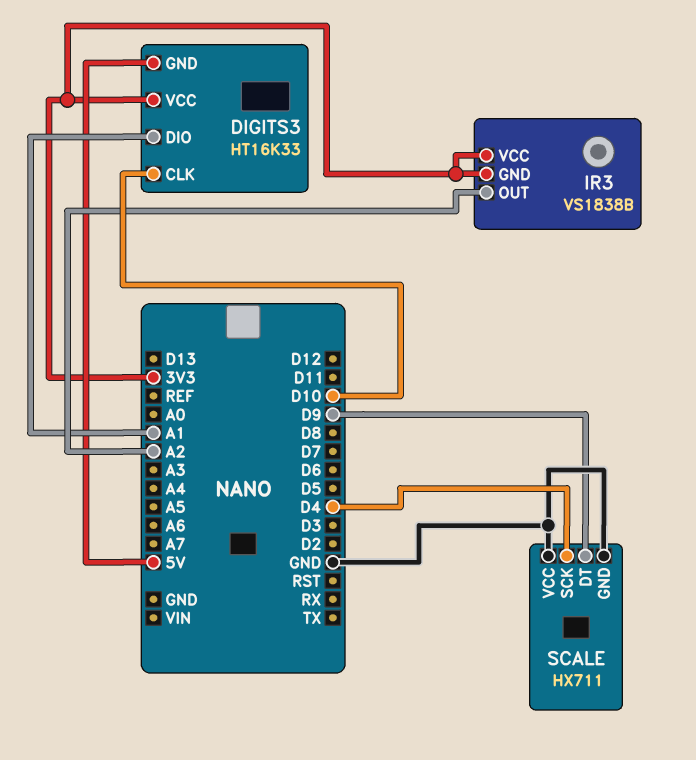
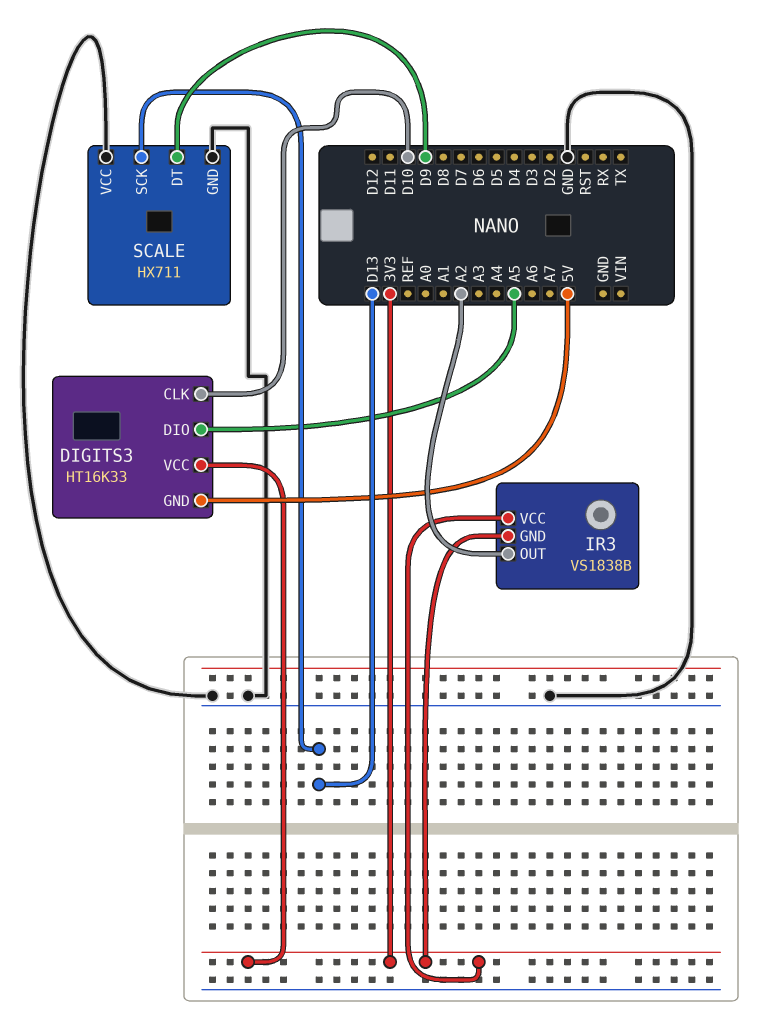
DIGITS3 pin DIO: A1 -> A5
SCALE pin SCK: D4 -> D13

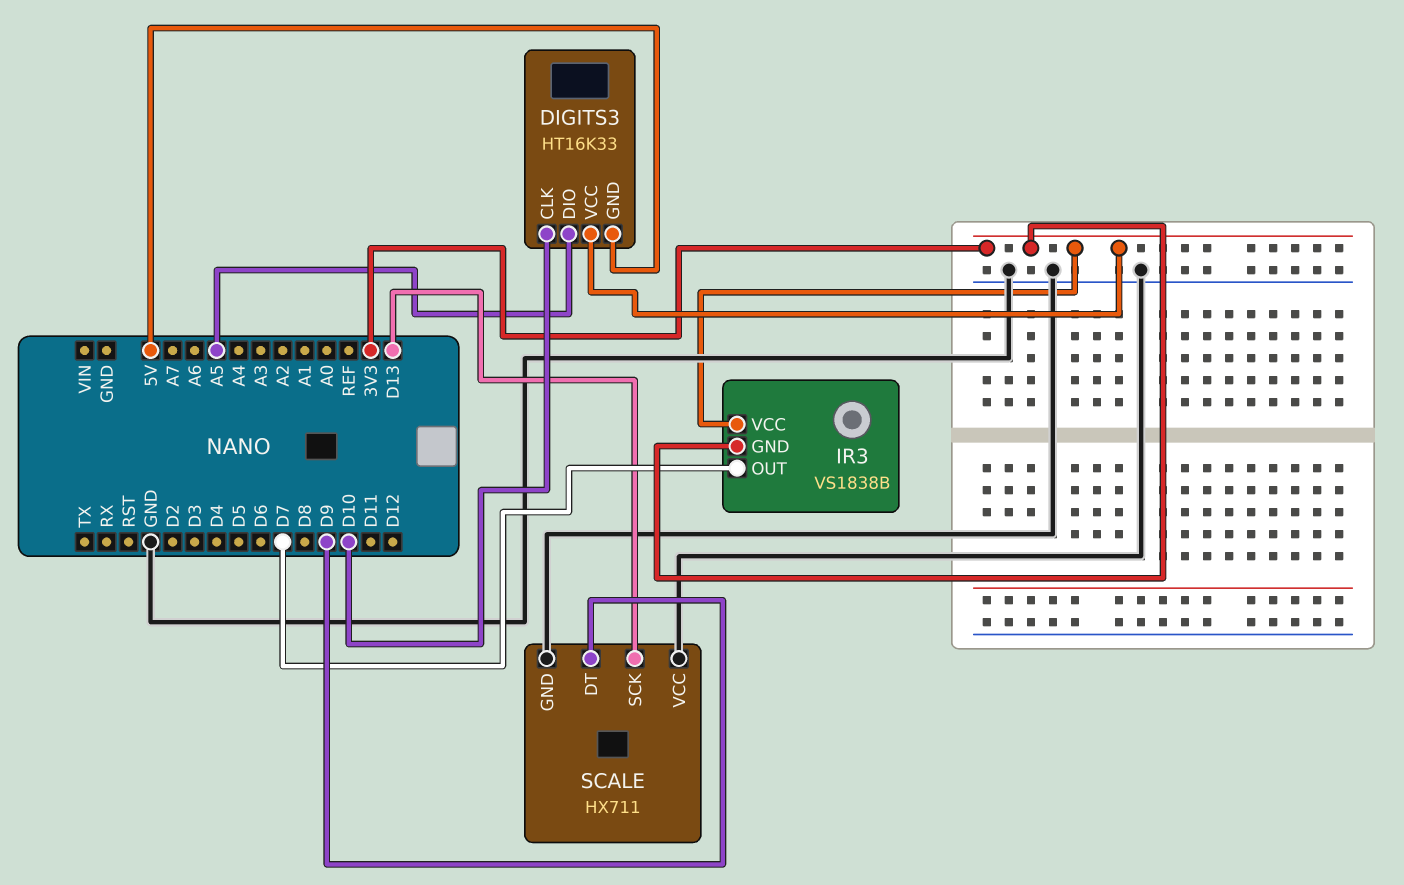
IR3 pin OUT: A2 -> D7

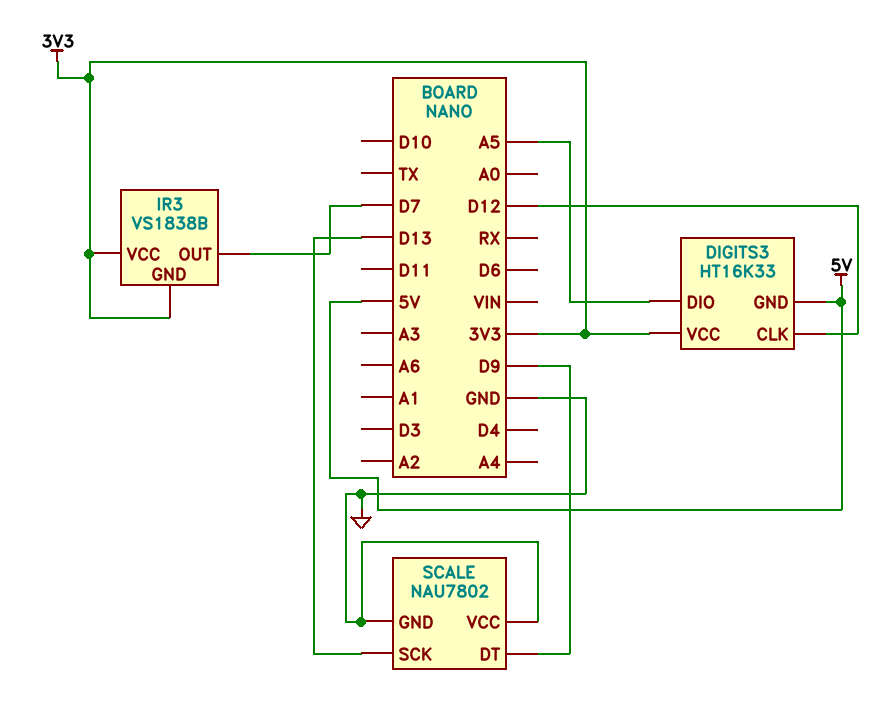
DIGITS3 pin CLK: D10 -> D12
SCALE: HX711 -> NAU7802

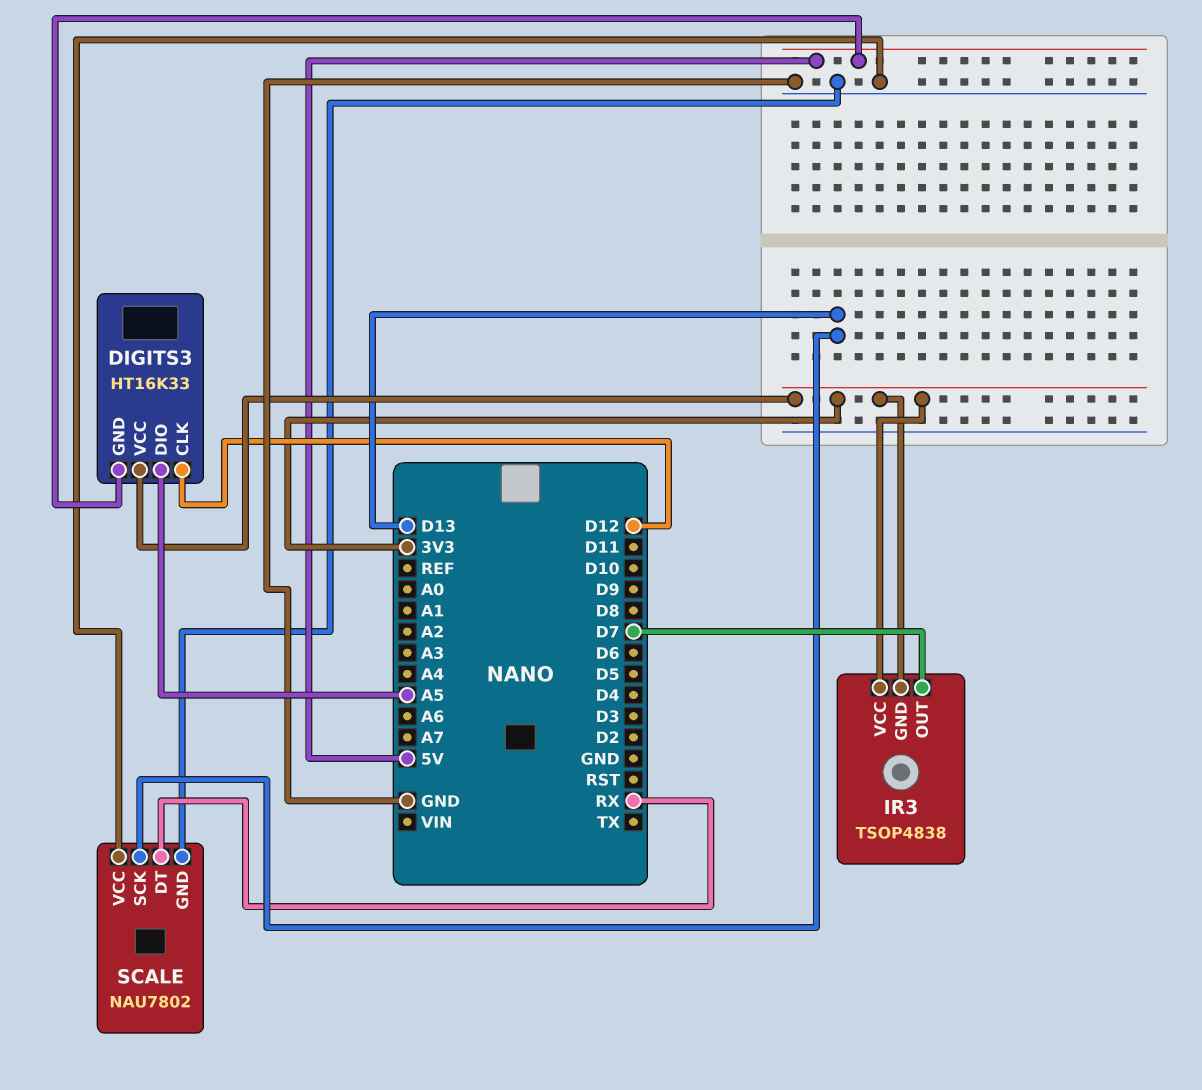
IR3: VS1838B -> TSOP4838
SCALE pin DT: D9 -> RX

